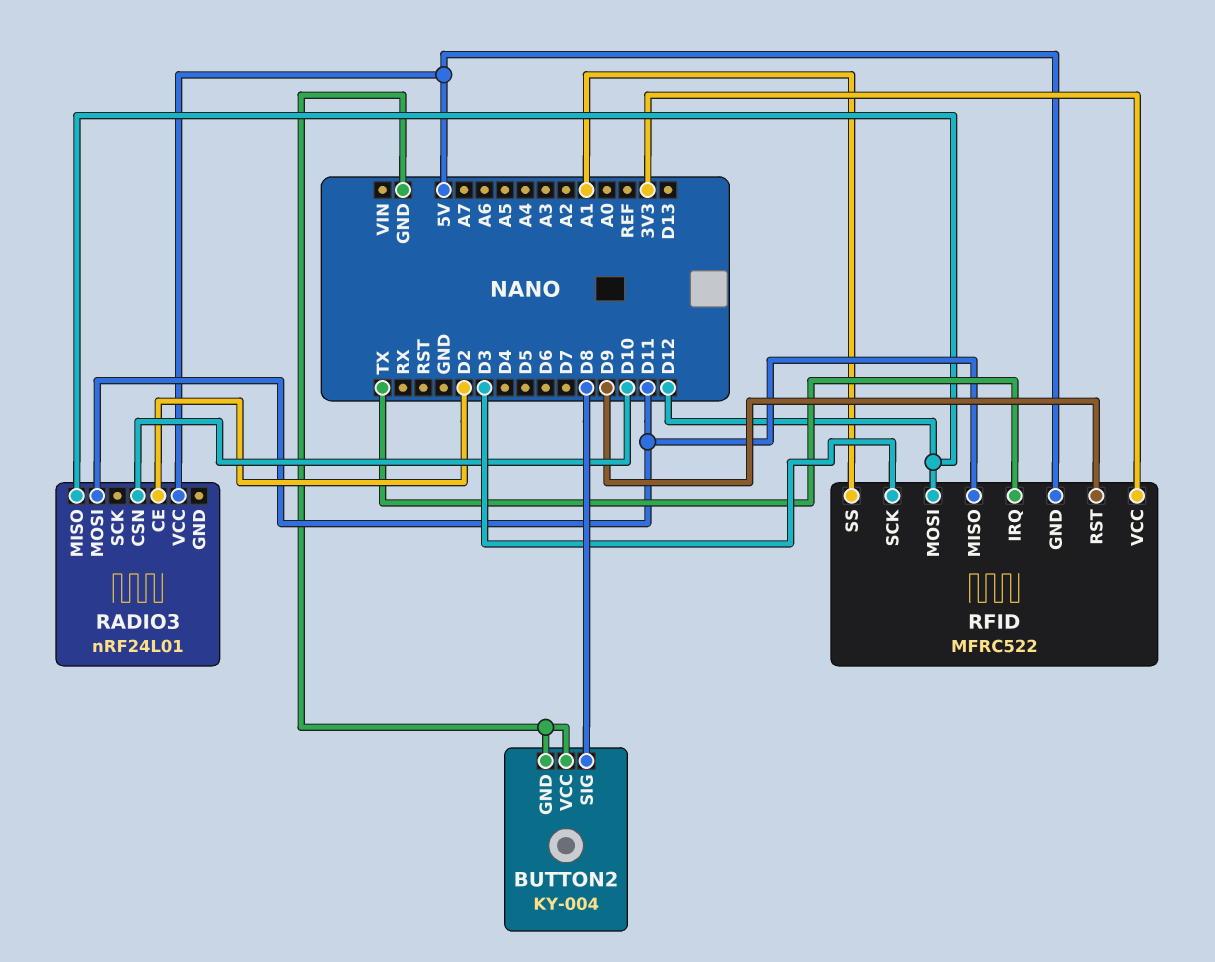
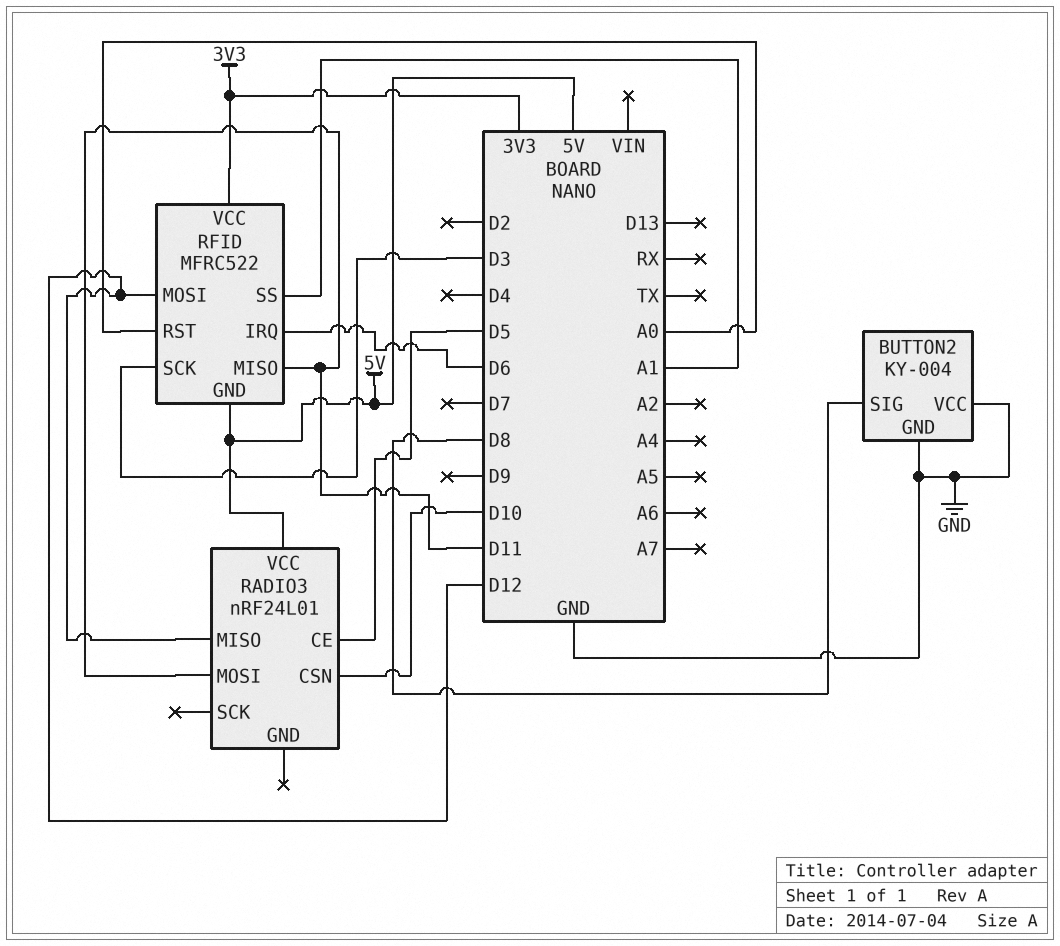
RADIO3 pin CE: D2 -> D5
RFID pin IRQ: TX -> D6
RFID pin RST: D9 -> A0

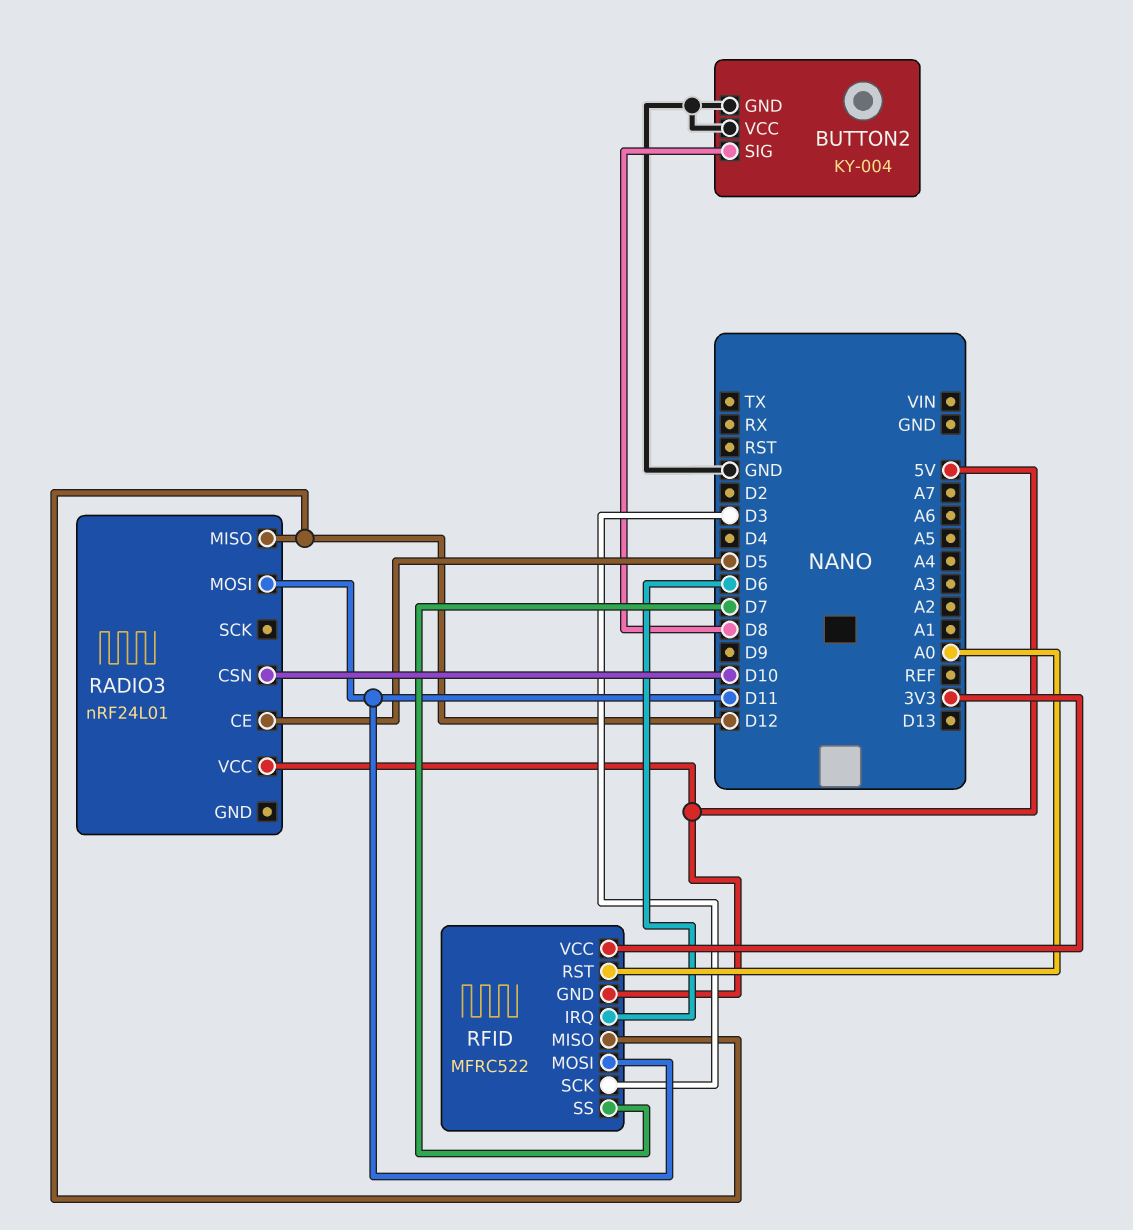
RFID pin MISO: D11 -> D12
RFID pin MOSI: D12 -> D11
RFID pin SS: A1 -> D7

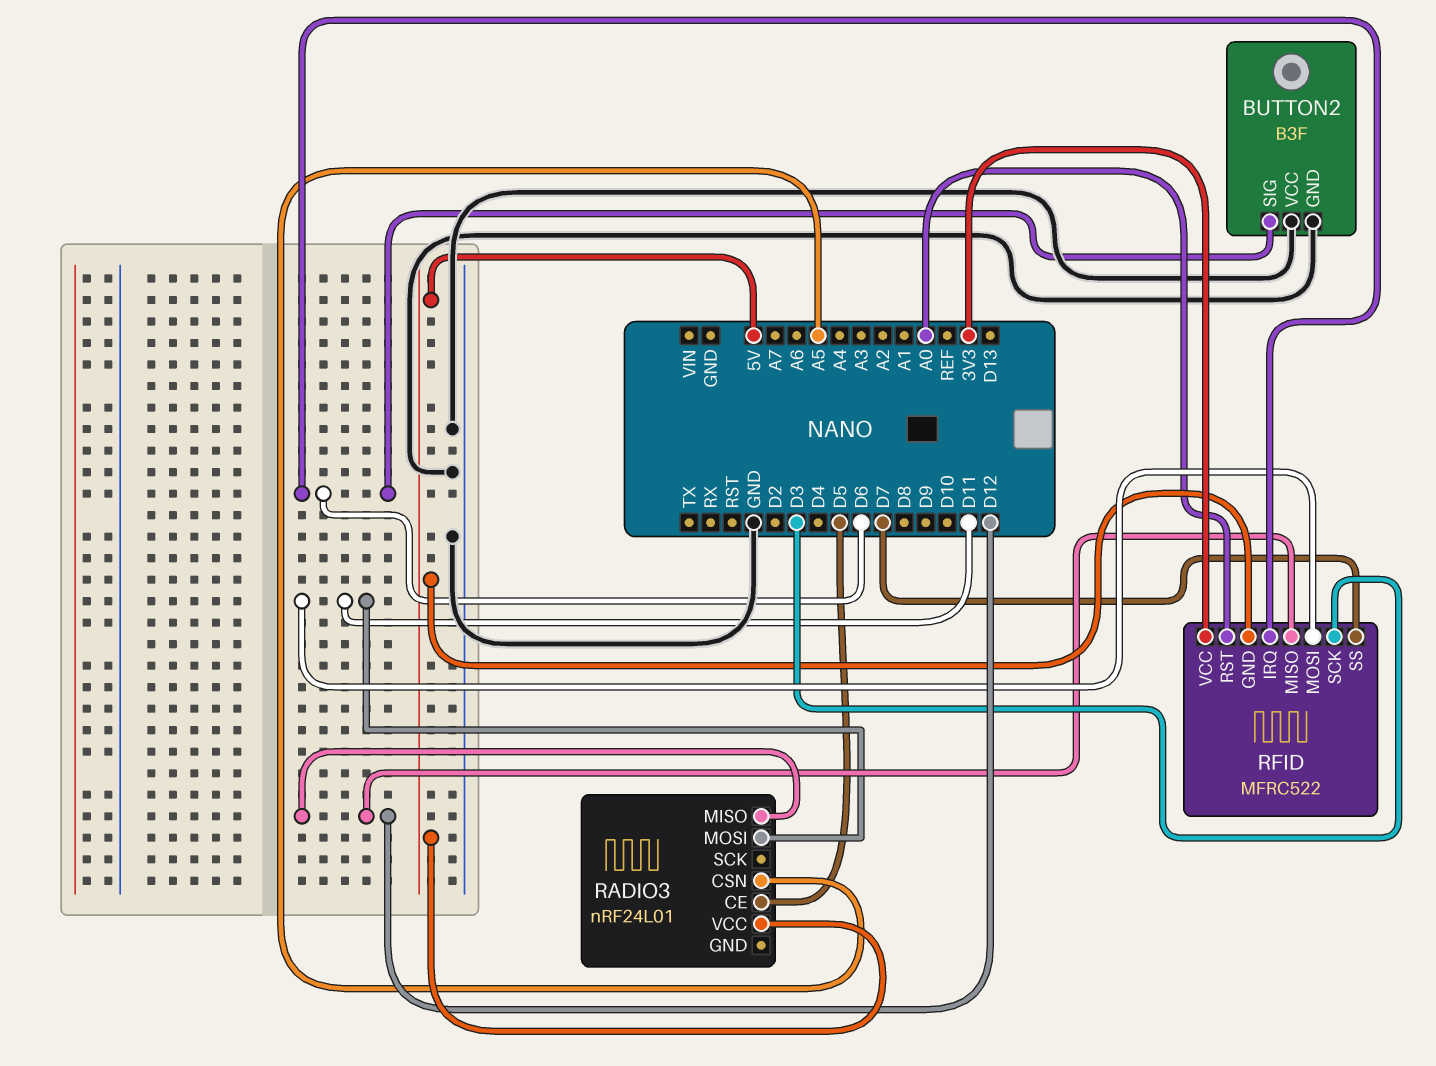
BUTTON2: KY-004 -> B3F
BUTTON2 pin SIG: D8 -> D6
RADIO3 pin CSN: D10 -> A5

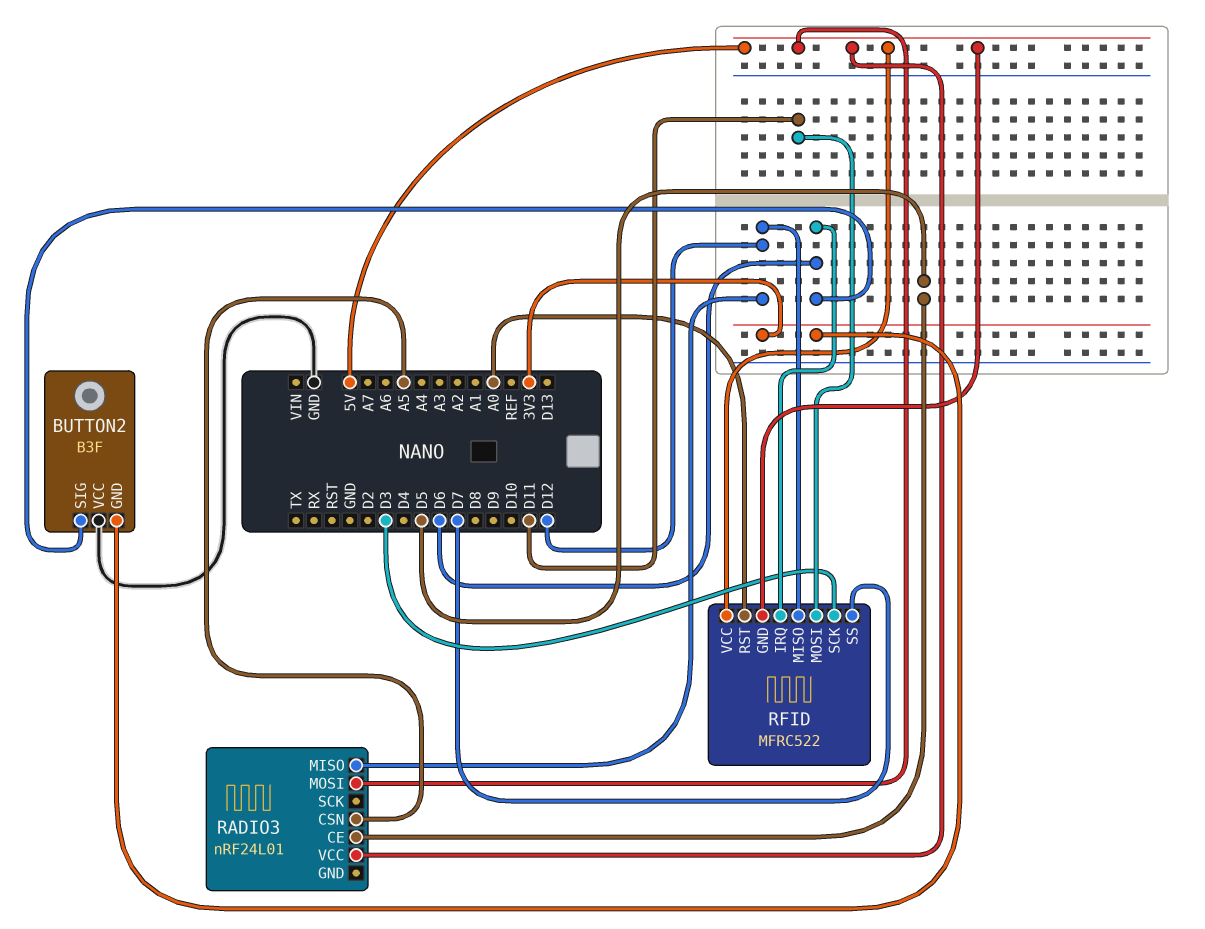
BUTTON2 pin GND: GND -> 3V3
RADIO3 pin MOSI: D11 -> 5V
RFID pin VCC: 3V3 -> 5V

